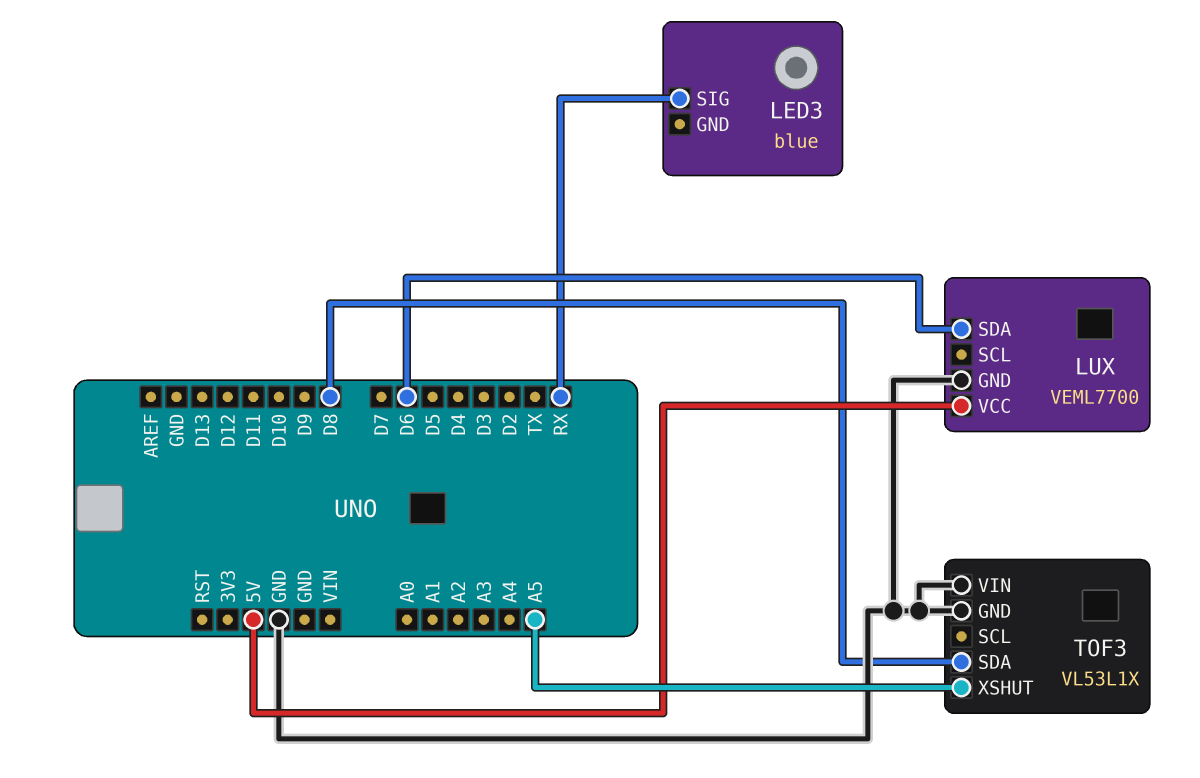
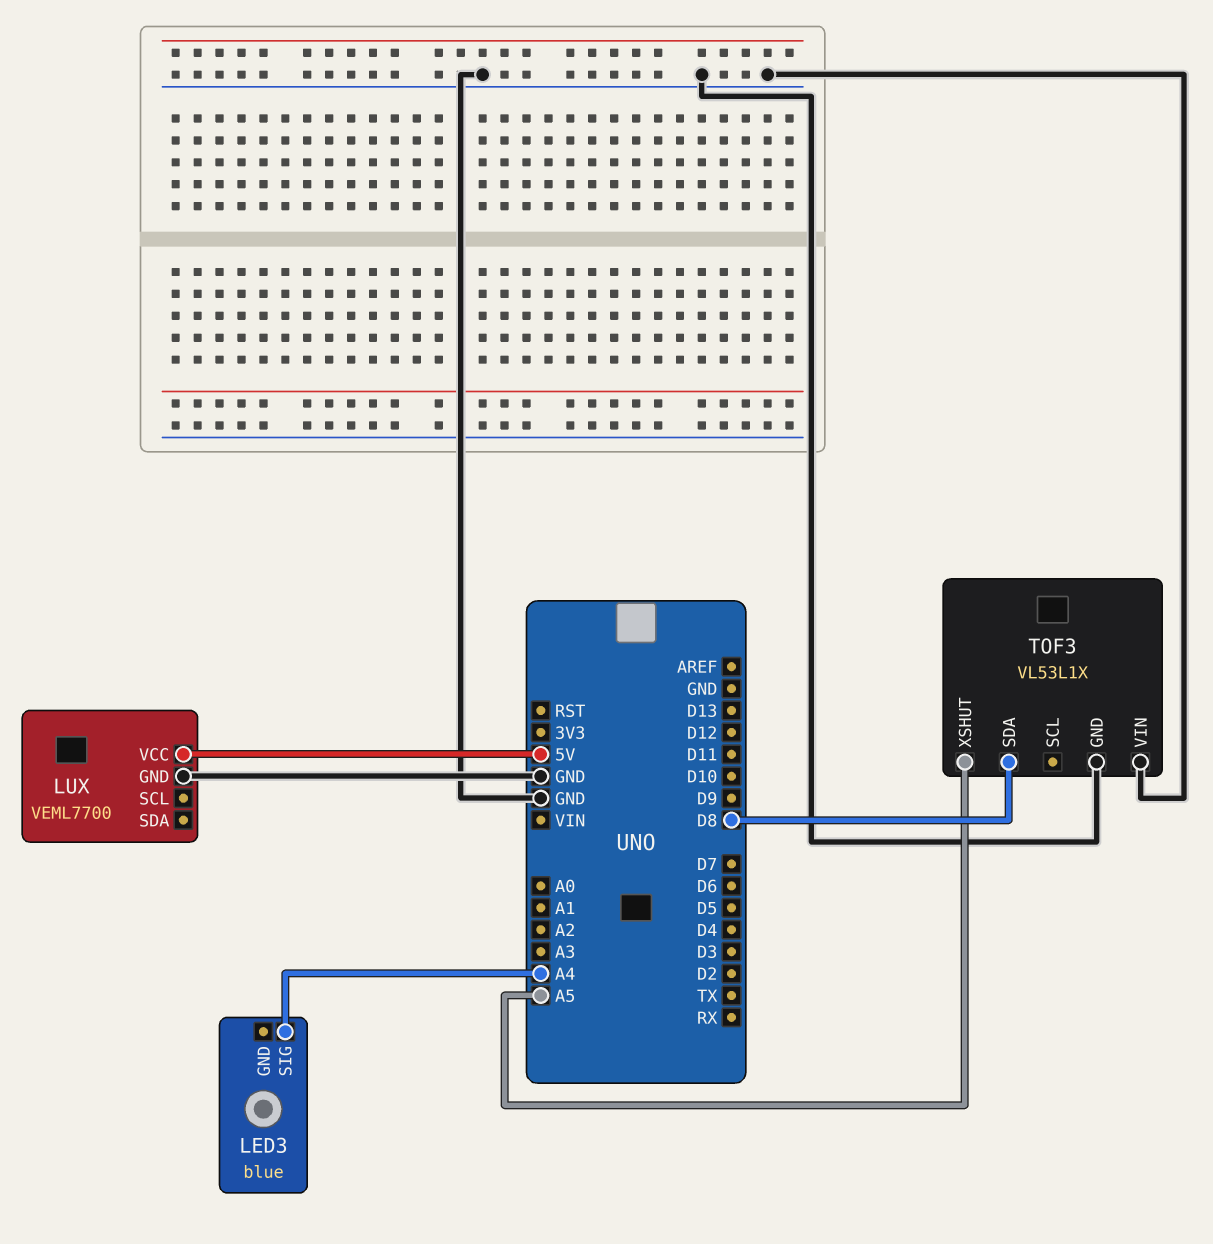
LED3 pin SIG: RX -> A4
LUX pin SDA: D6 -> none

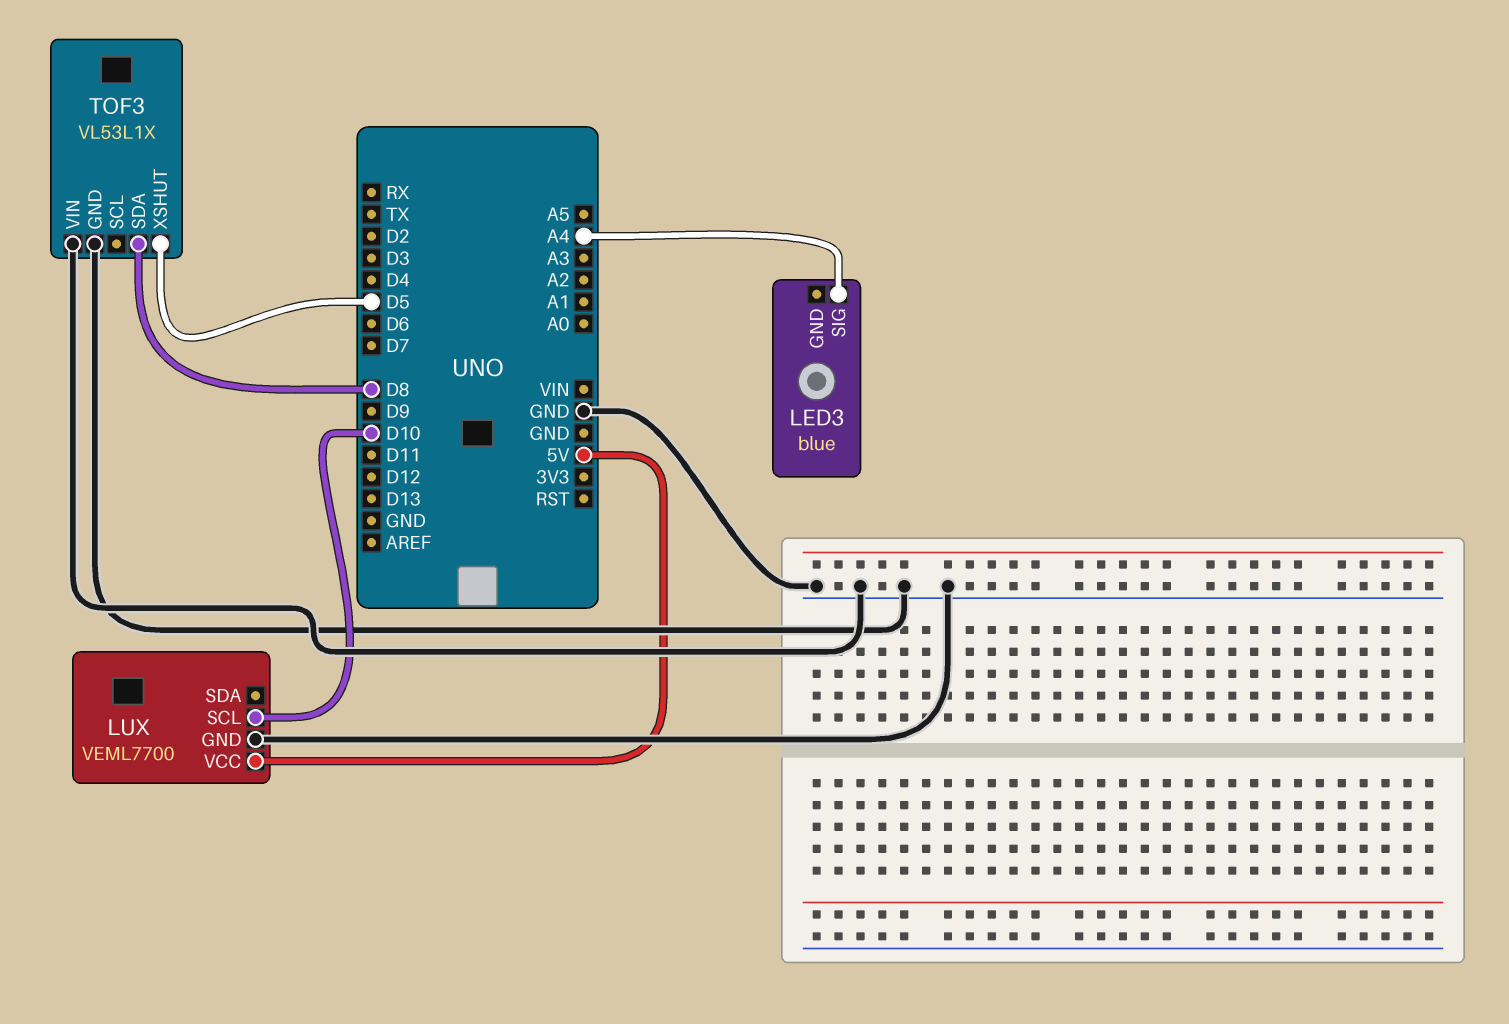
LUX pin SCL: none -> D10
TOF3 pin XSHUT: A5 -> D5

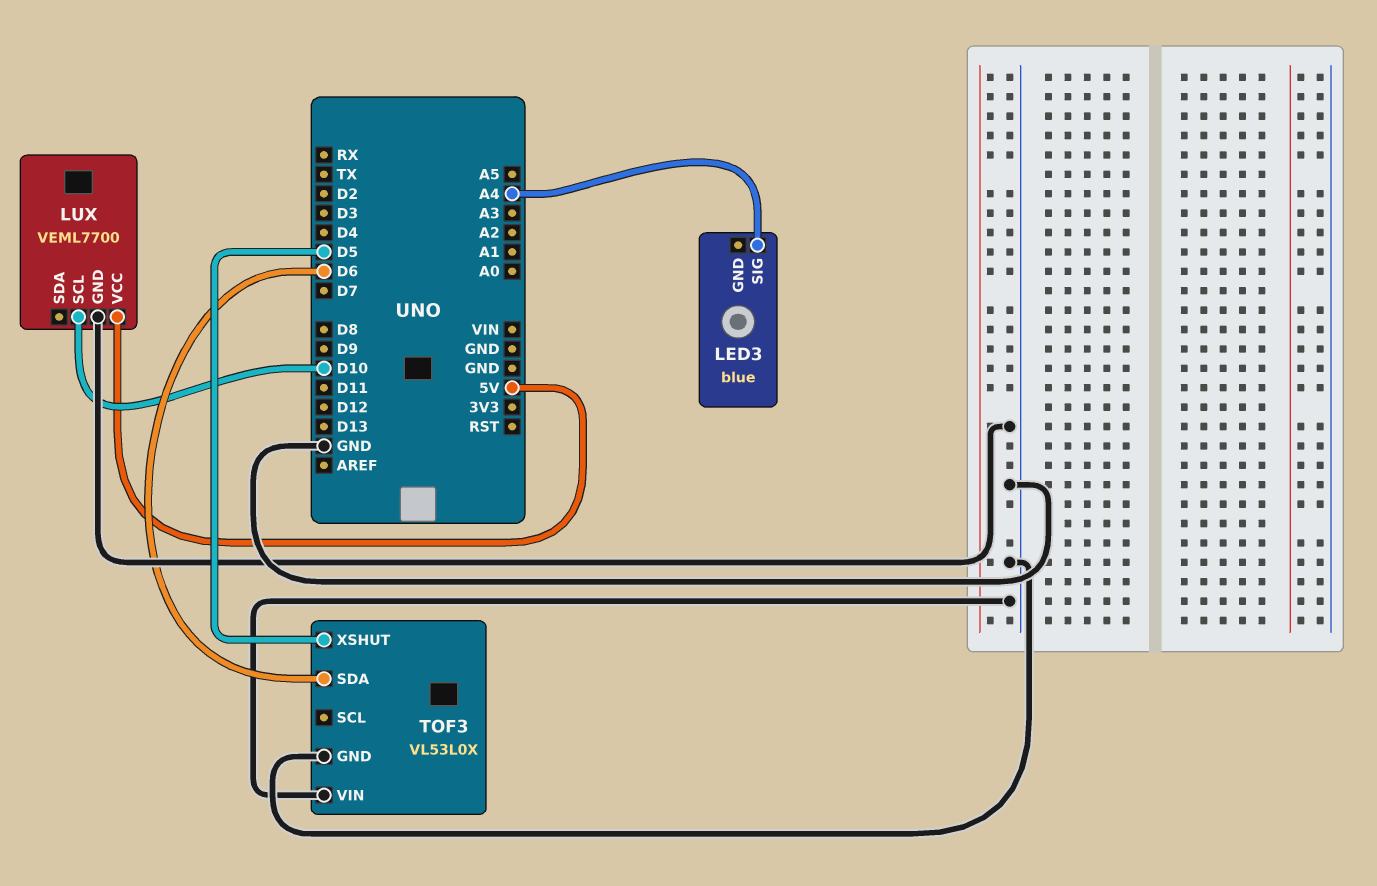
TOF3: VL53L1X -> VL53L0X
TOF3 pin SDA: D8 -> D6

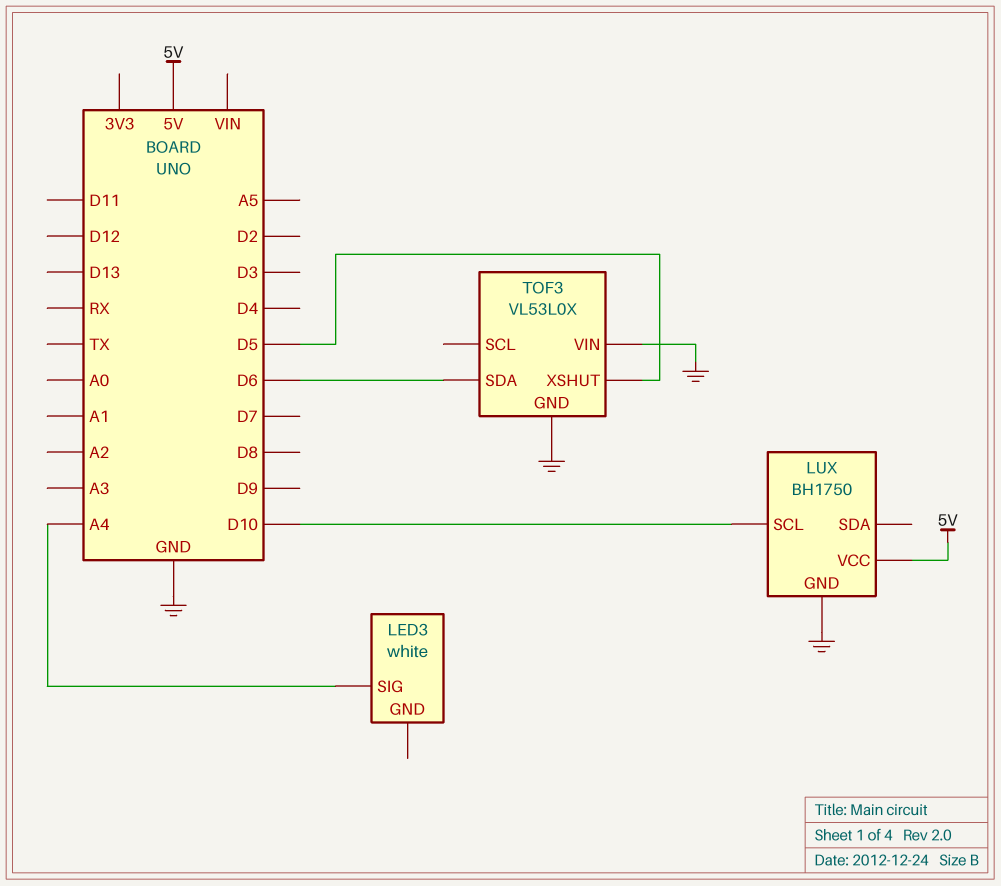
LED3: blue -> white
LUX: VEML7700 -> BH1750

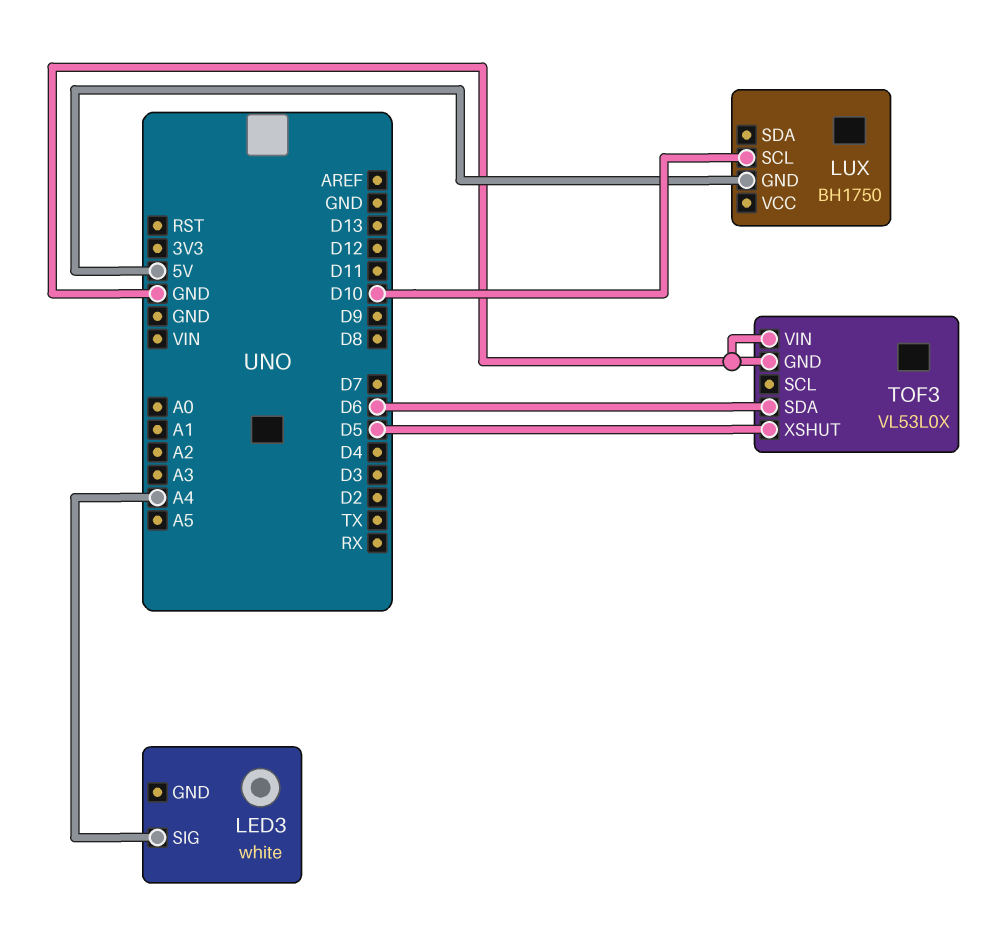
LUX pin GND: GND -> 5V
LUX pin VCC: 5V -> none

